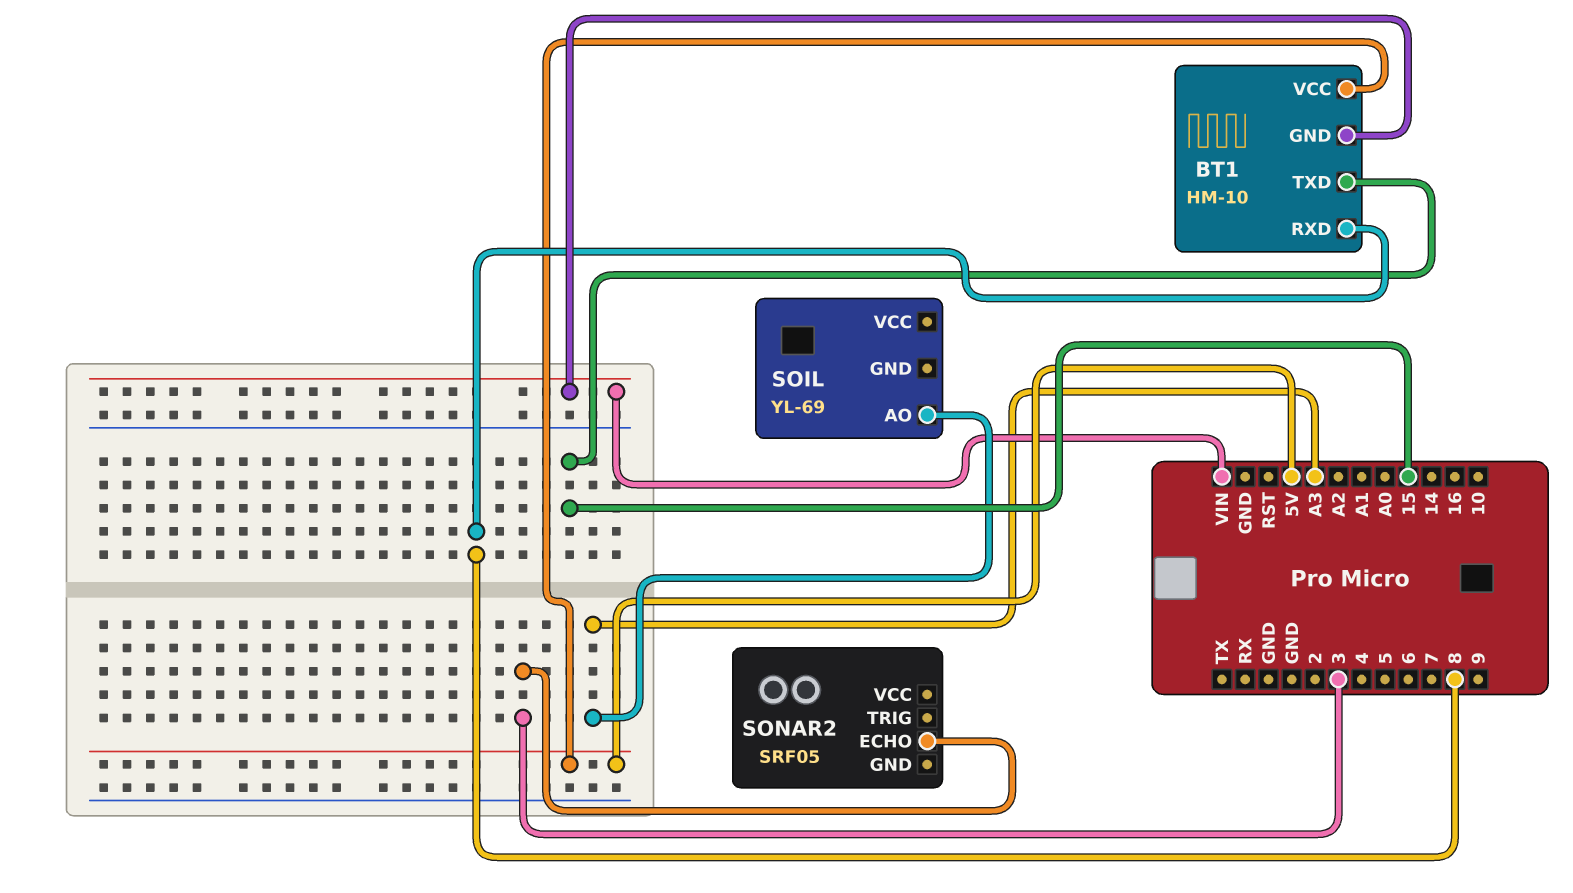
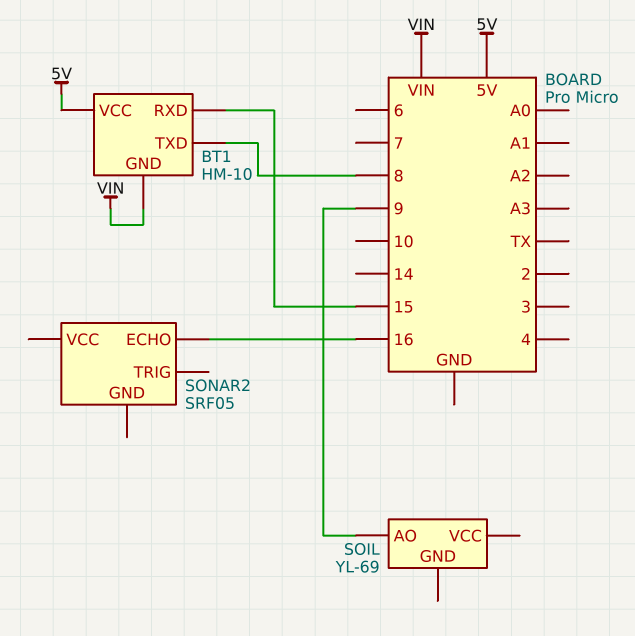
BT1 pin RXD: 8 -> 15
BT1 pin TXD: 15 -> 8
SOIL pin AO: A3 -> 9
SONAR2 pin ECHO: 3 -> 16

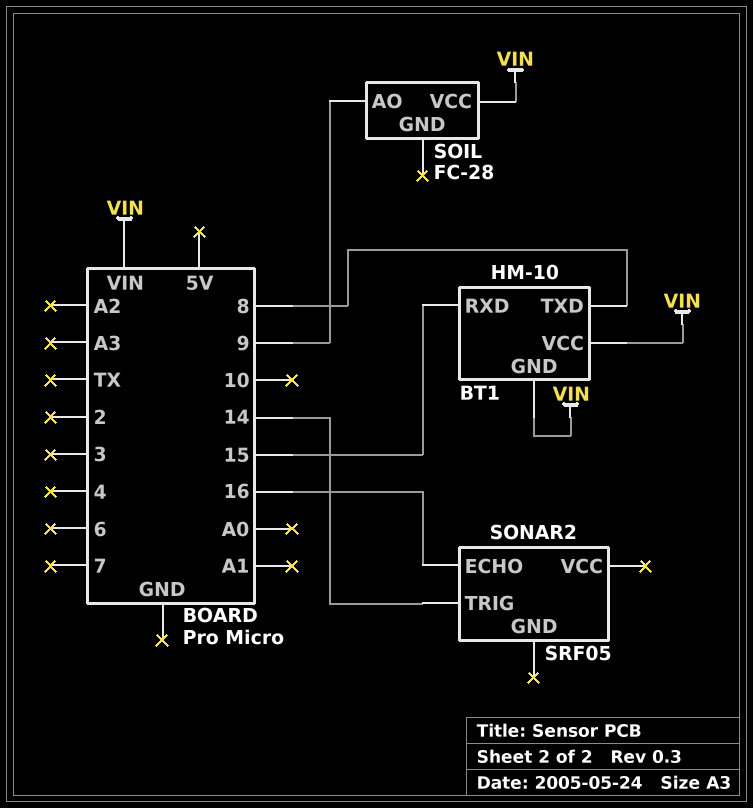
BT1 pin VCC: 5V -> VIN
SOIL: YL-69 -> FC-28
SOIL pin VCC: none -> VIN
SONAR2 pin TRIG: none -> 14

